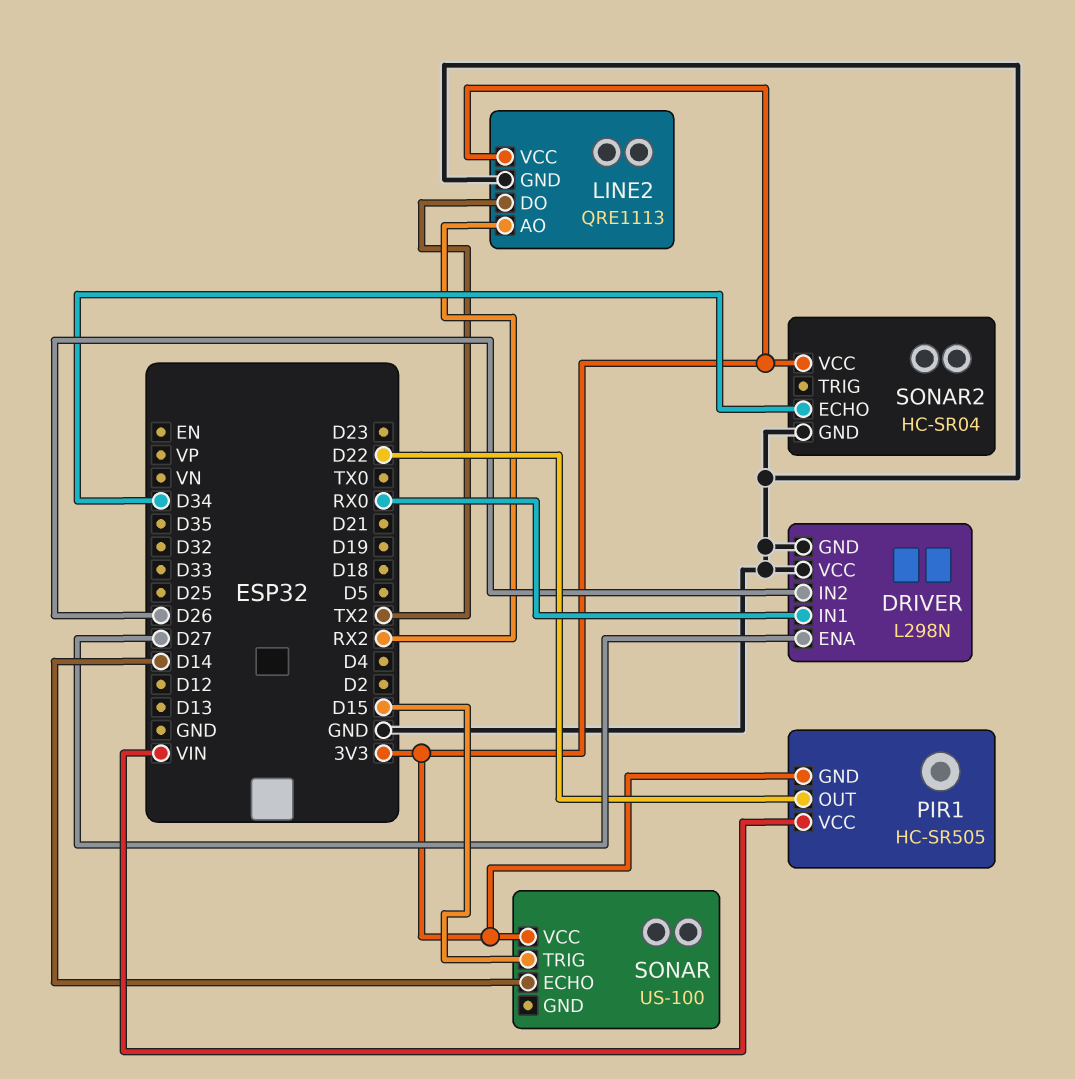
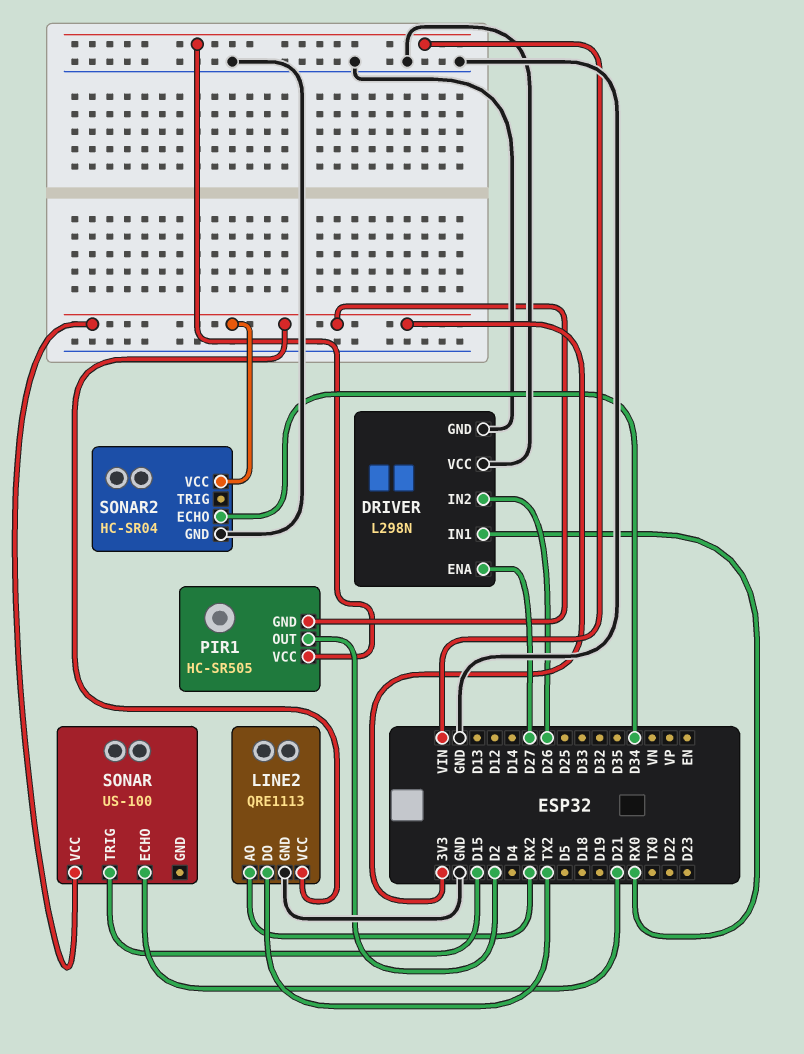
PIR1 pin OUT: D22 -> D2
SONAR pin ECHO: D14 -> D21

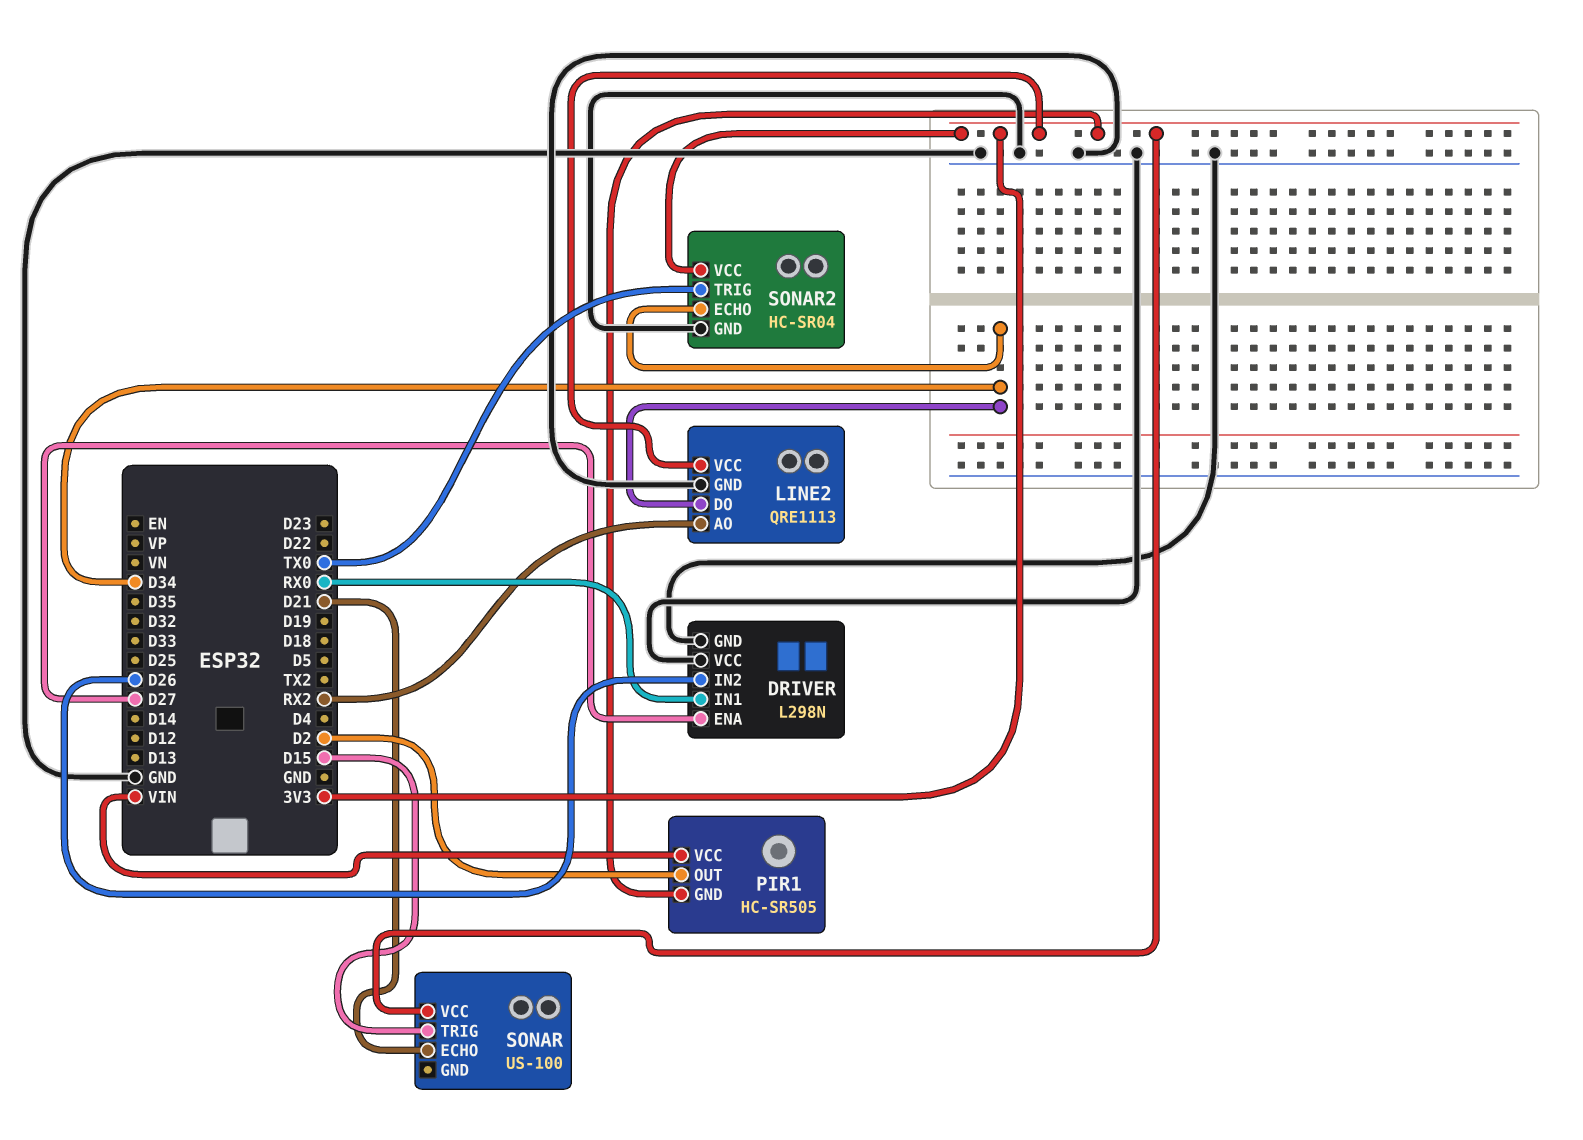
LINE2 pin DO: TX2 -> D34
SONAR2 pin TRIG: none -> TX0

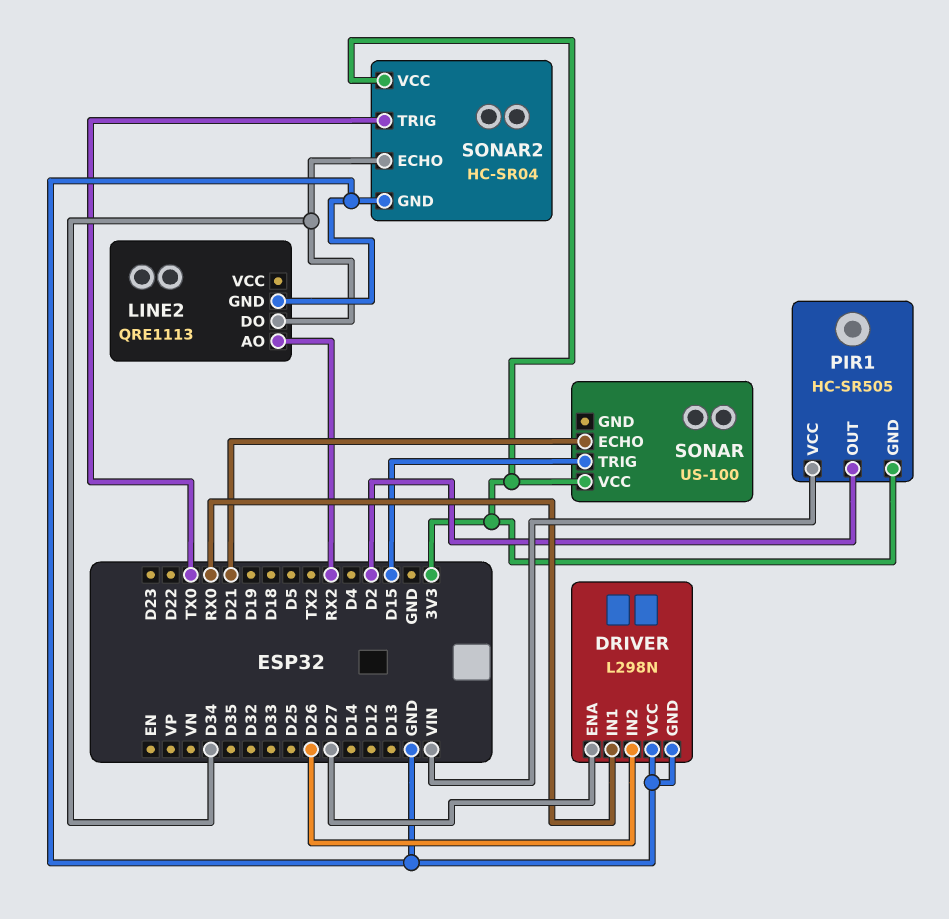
LINE2 pin VCC: 3V3 -> none

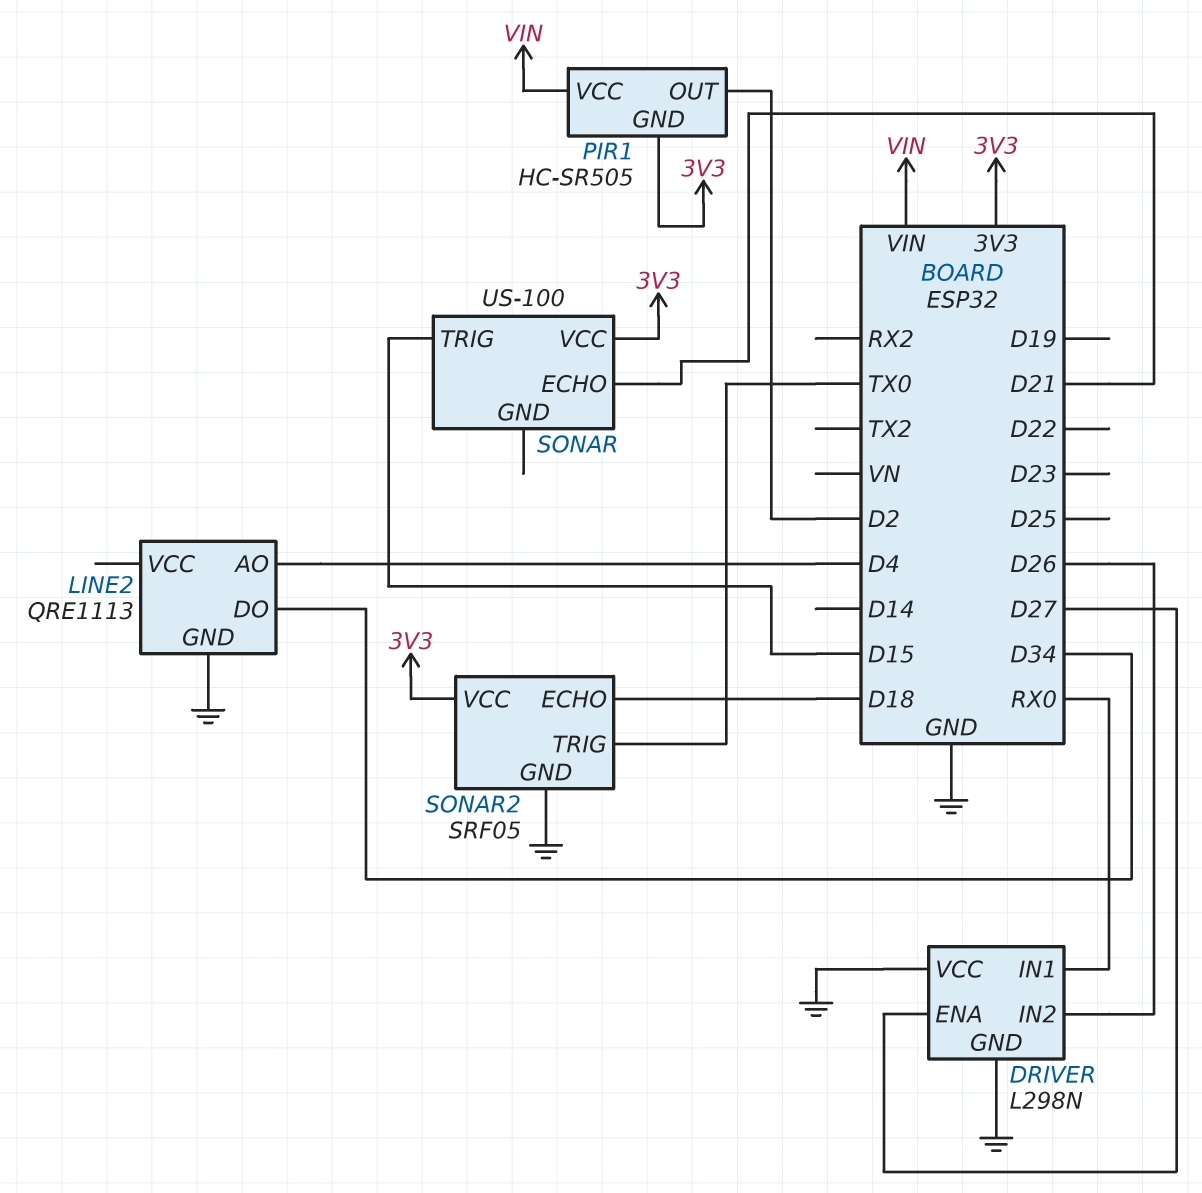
LINE2 pin AO: RX2 -> D4
SONAR2: HC-SR04 -> SRF05
SONAR2 pin ECHO: D34 -> D18

